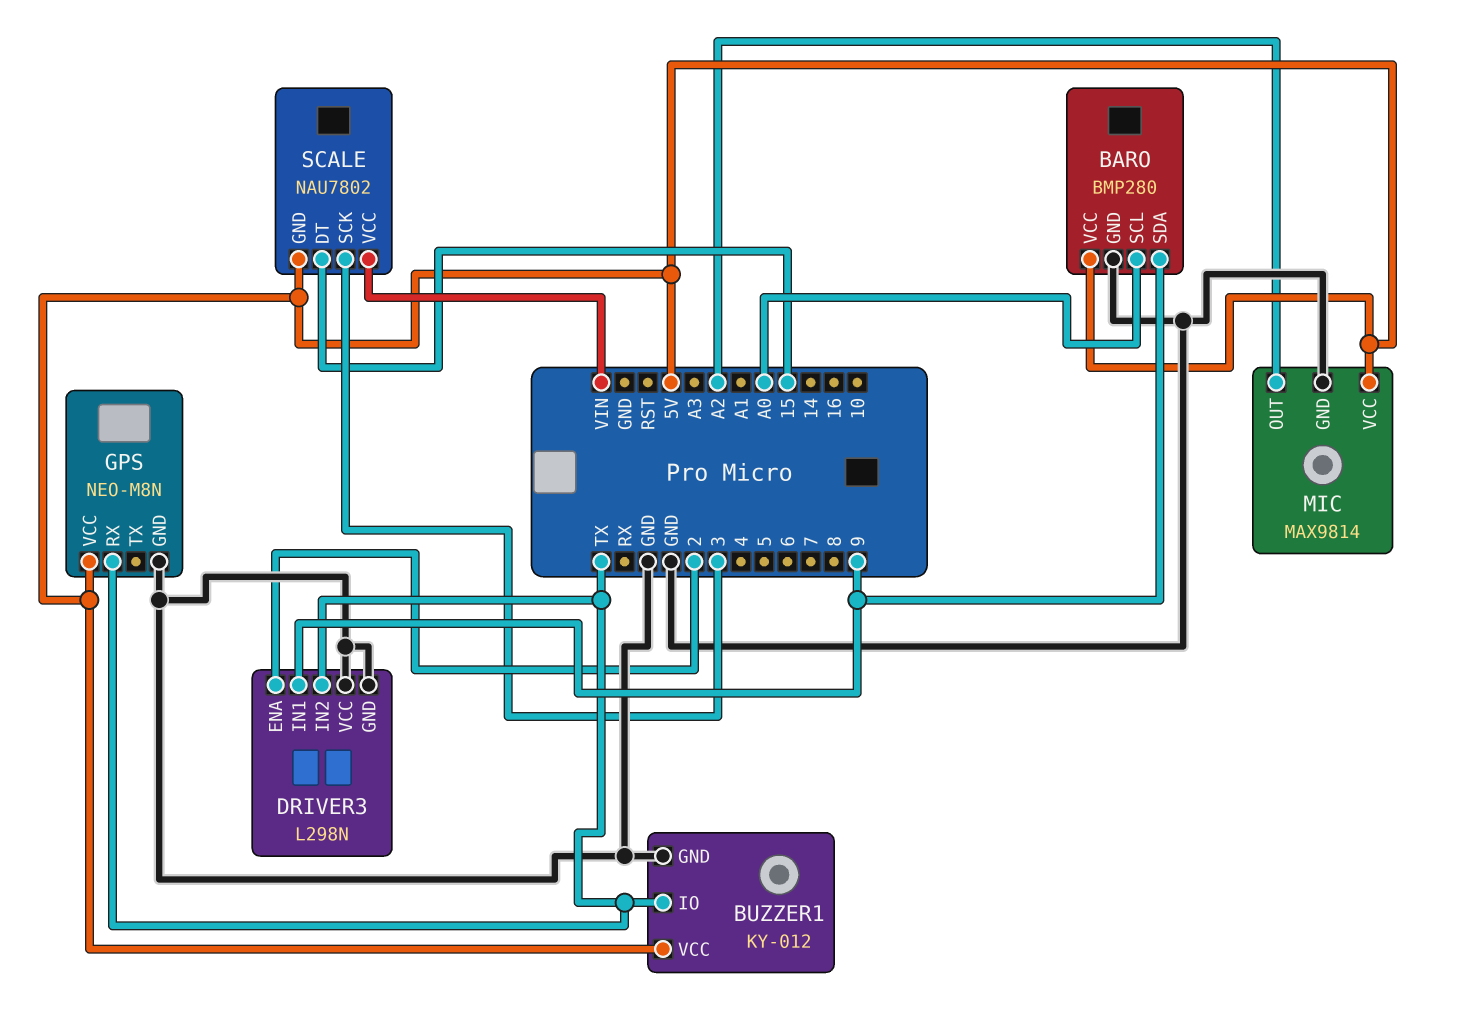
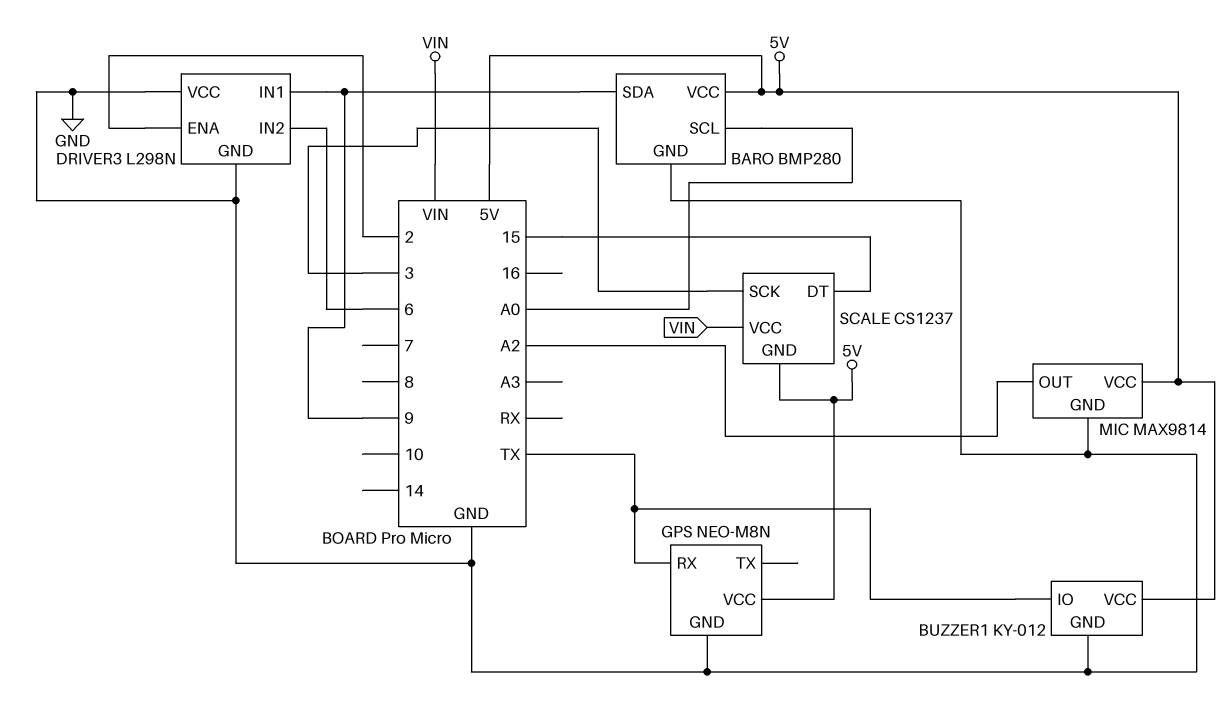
DRIVER3 pin IN2: TX -> 6
SCALE: NAU7802 -> CS1237

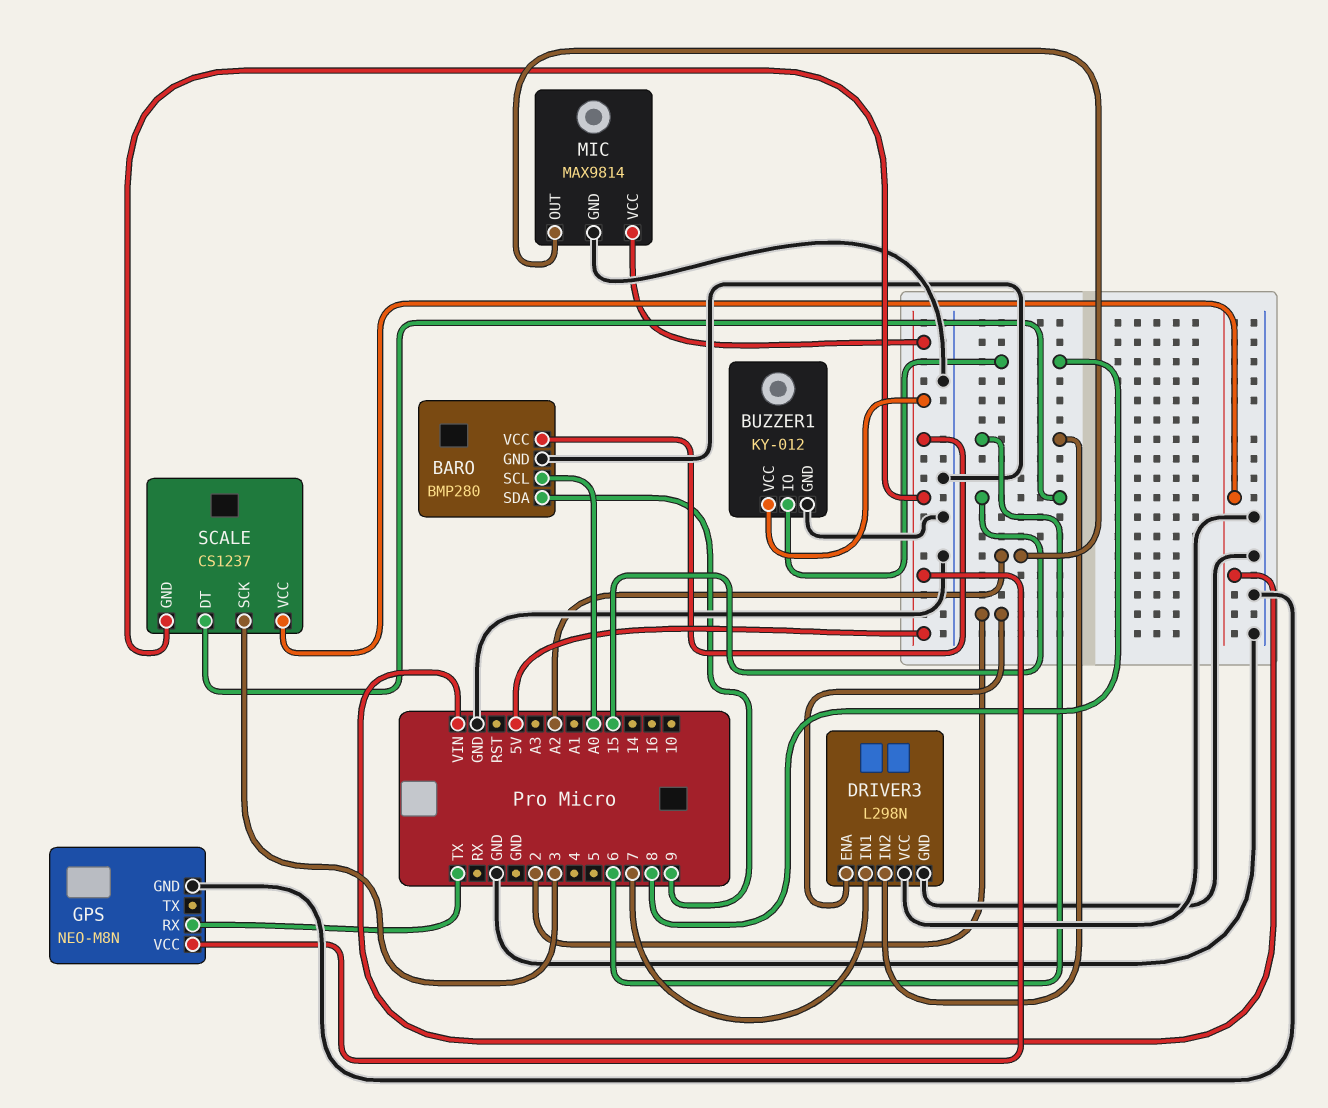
BUZZER1 pin IO: TX -> 8
DRIVER3 pin IN1: 9 -> 7

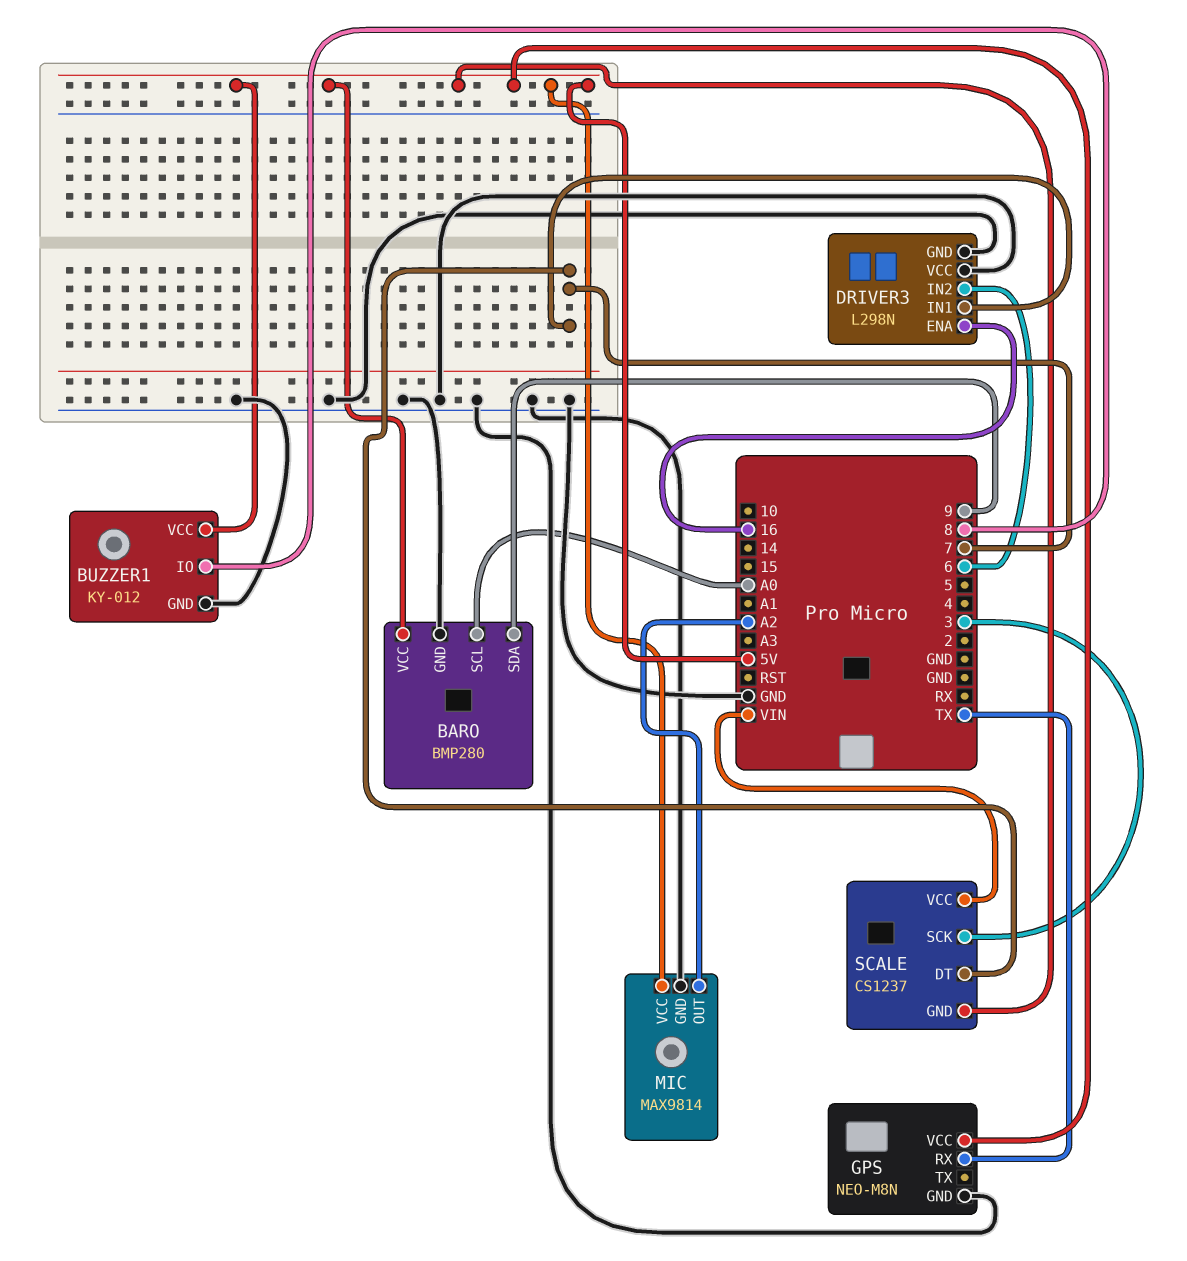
DRIVER3 pin ENA: 2 -> 16
SCALE pin DT: 15 -> 7

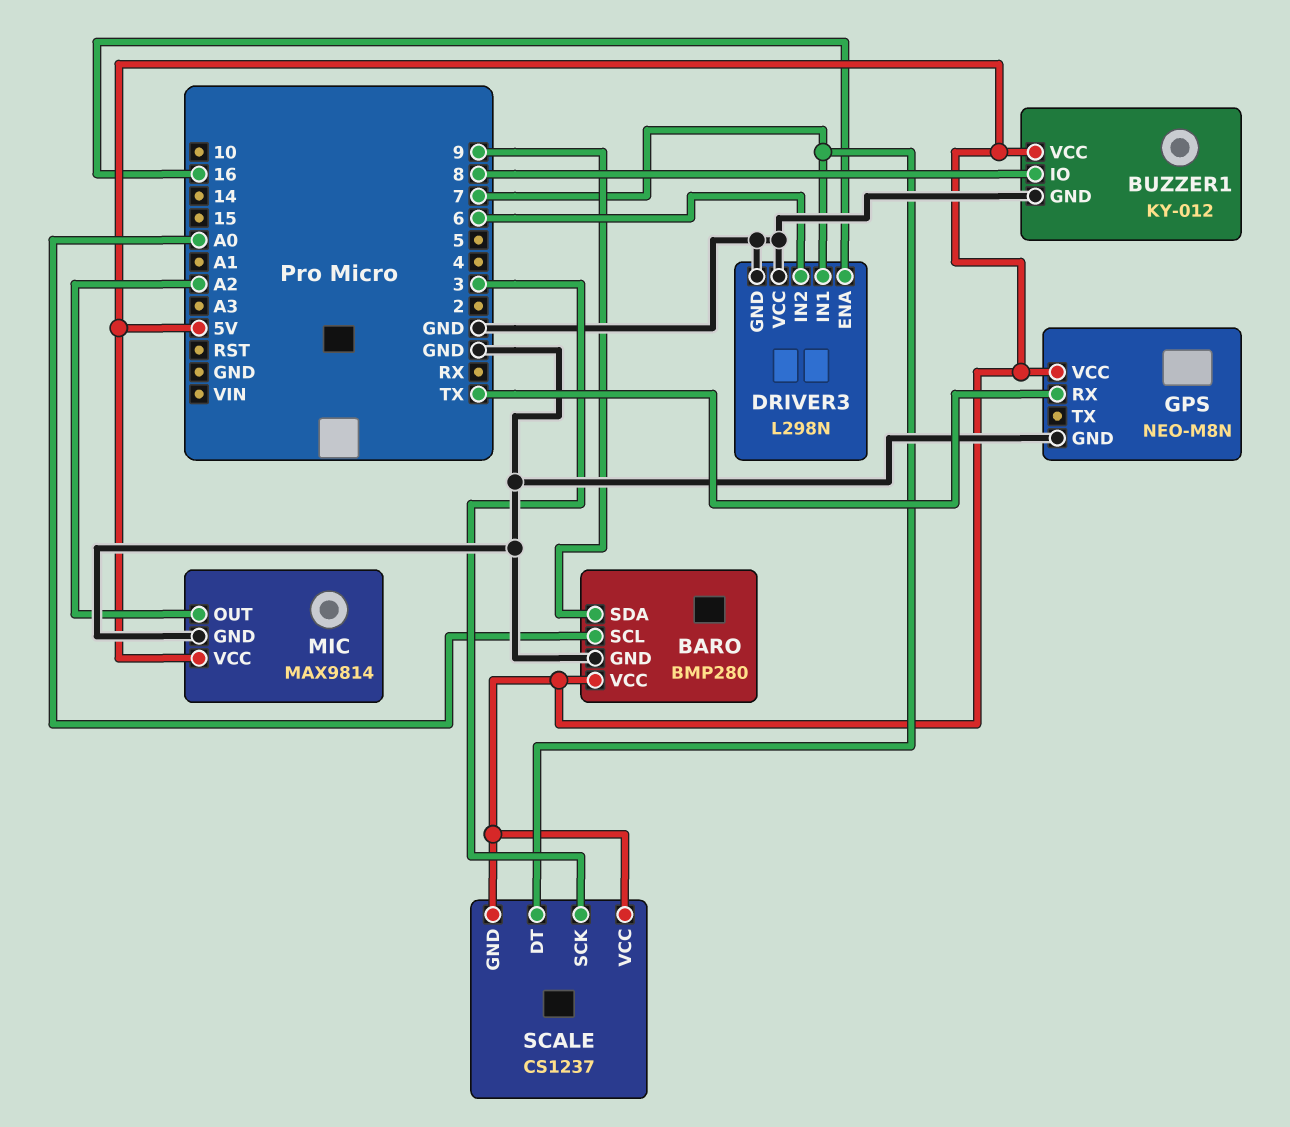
SCALE pin VCC: VIN -> 5V

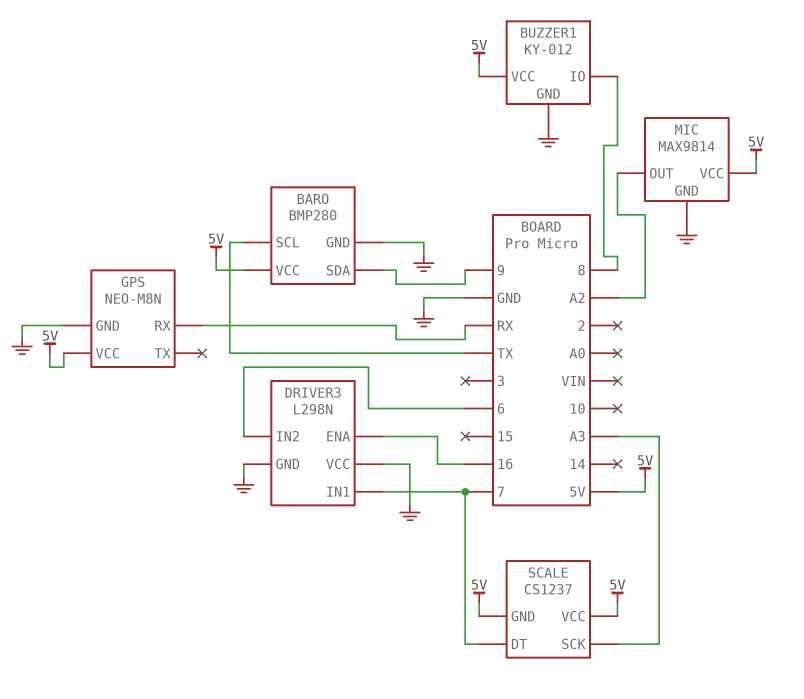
BARO pin SCL: A0 -> TX
GPS pin RX: TX -> RX
SCALE pin SCK: 3 -> A3

